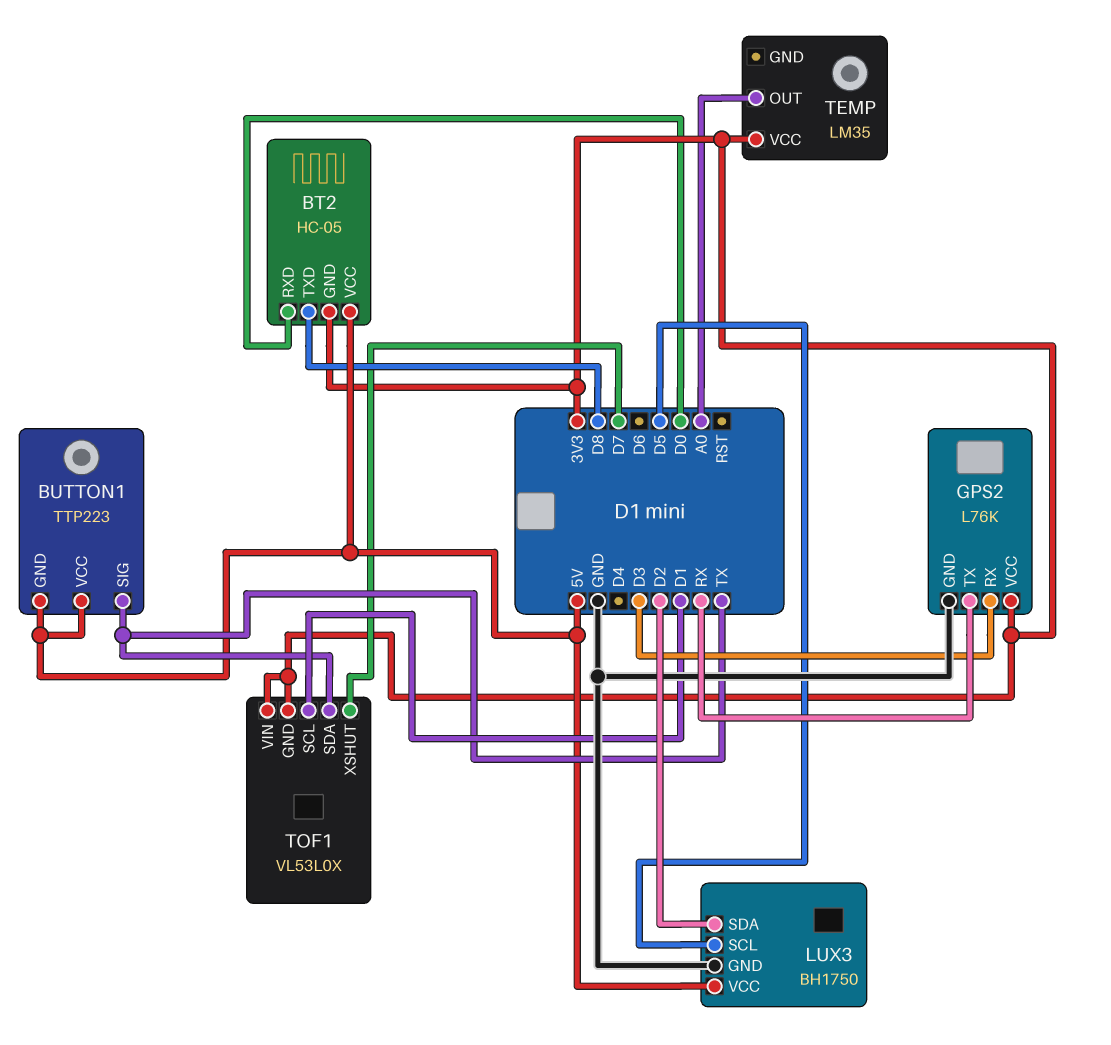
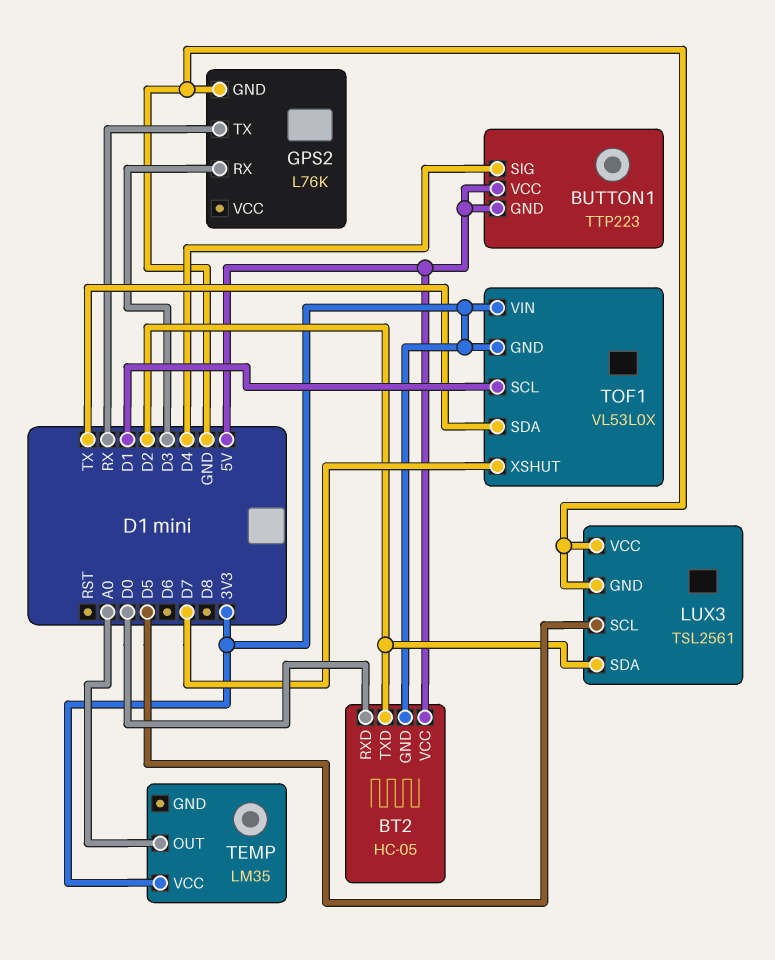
BT2 pin TXD: D8 -> D2
BUTTON1 pin SIG: TX -> D4
GPS2 pin VCC: 3V3 -> none
LUX3: BH1750 -> TSL2561
LUX3 pin VCC: 5V -> GND

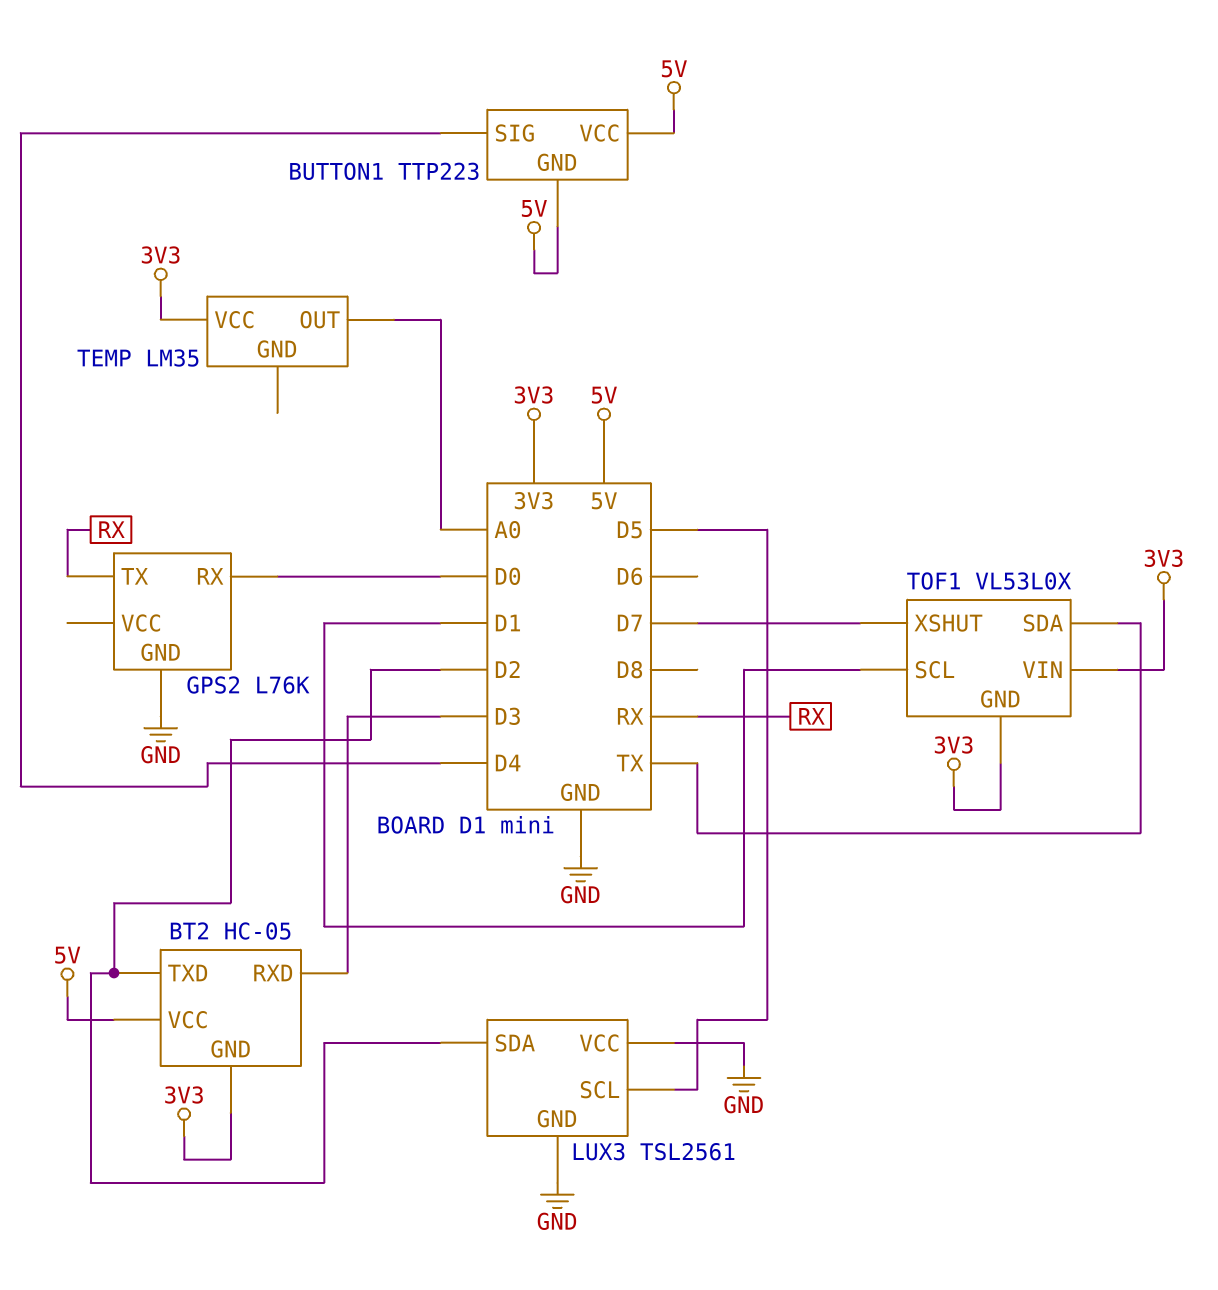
BT2 pin RXD: D0 -> D3
GPS2 pin RX: D3 -> D0

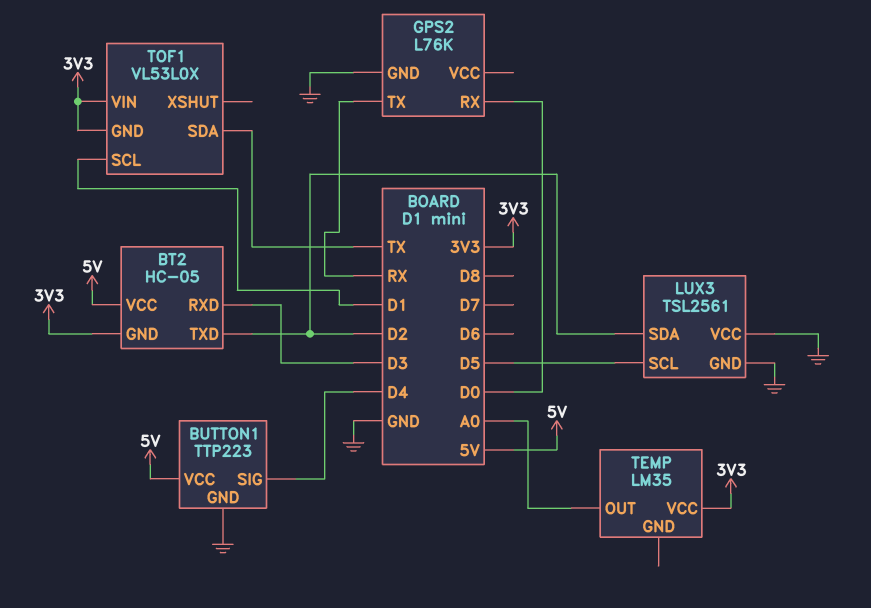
BUTTON1 pin GND: 5V -> GND
TOF1 pin XSHUT: D7 -> none

